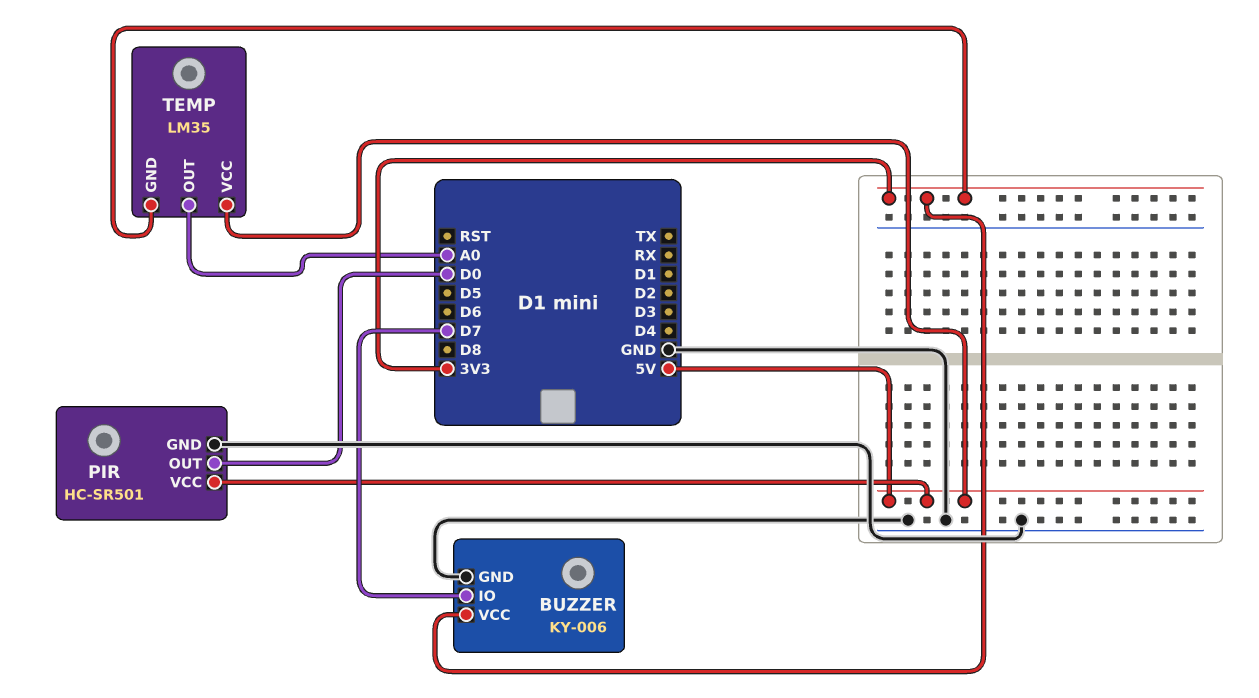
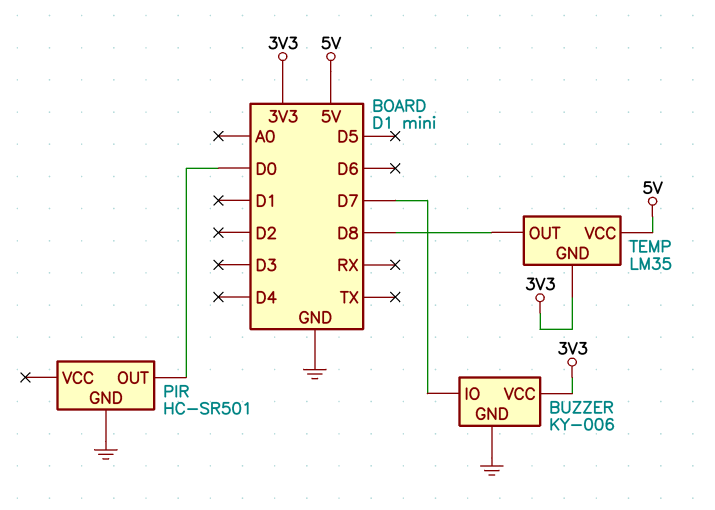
PIR pin VCC: 5V -> none
TEMP pin OUT: A0 -> D8

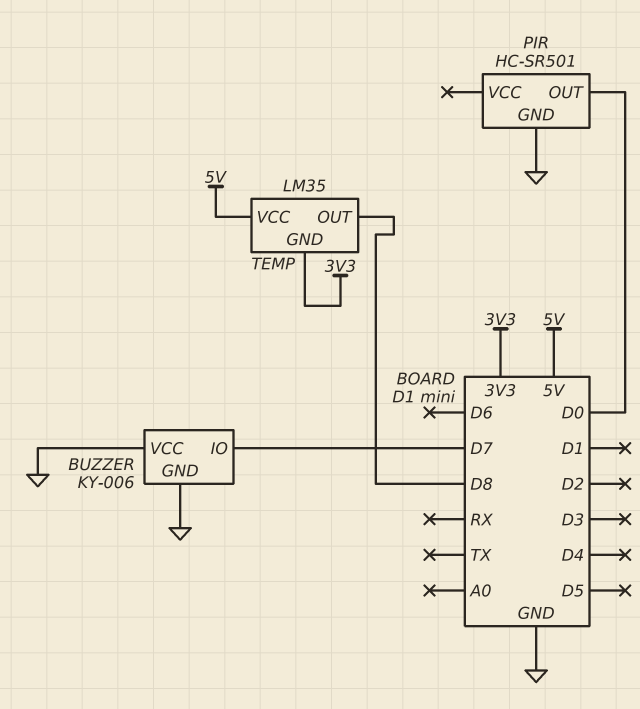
BUZZER pin VCC: 3V3 -> GND

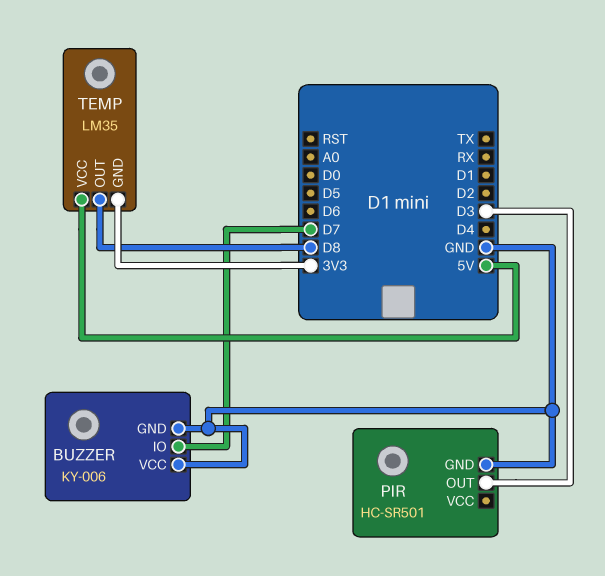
PIR pin OUT: D0 -> D3

